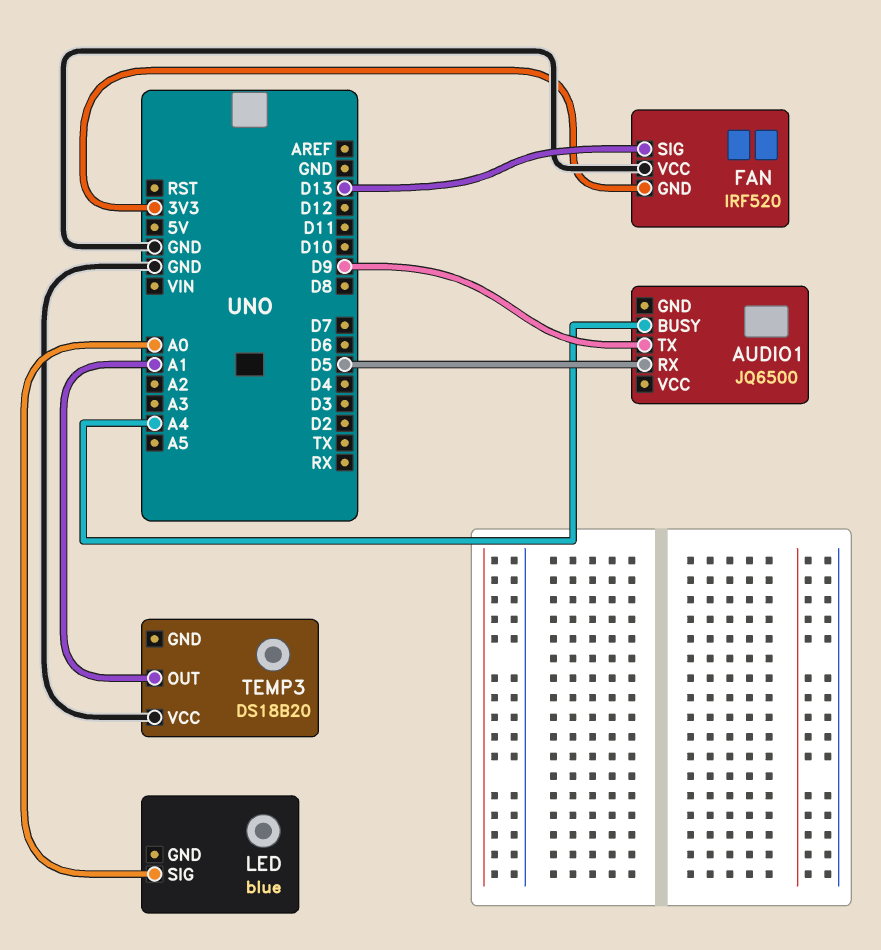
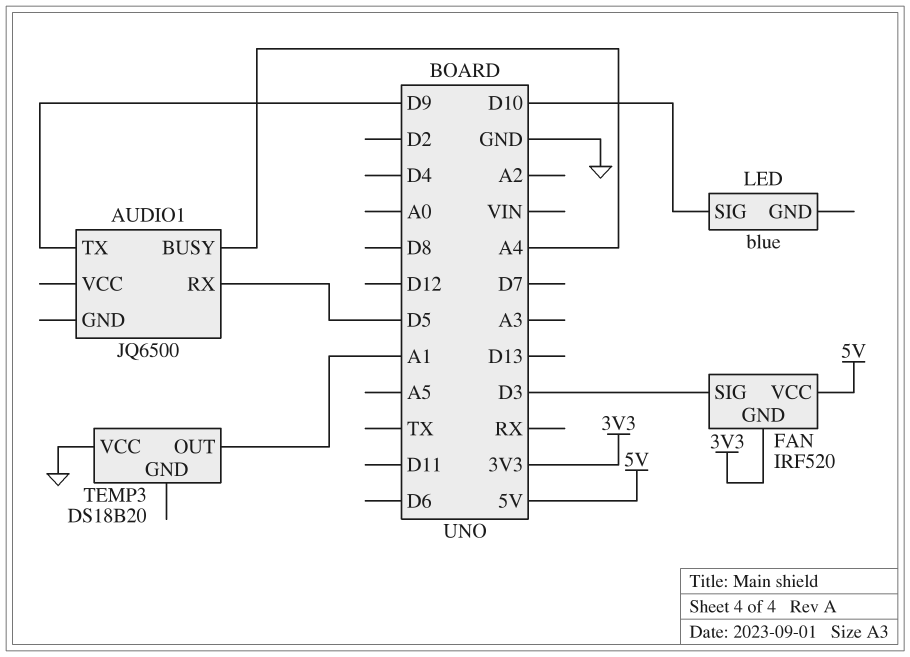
FAN pin SIG: D13 -> D3
FAN pin VCC: GND -> 5V
LED pin SIG: A0 -> D10

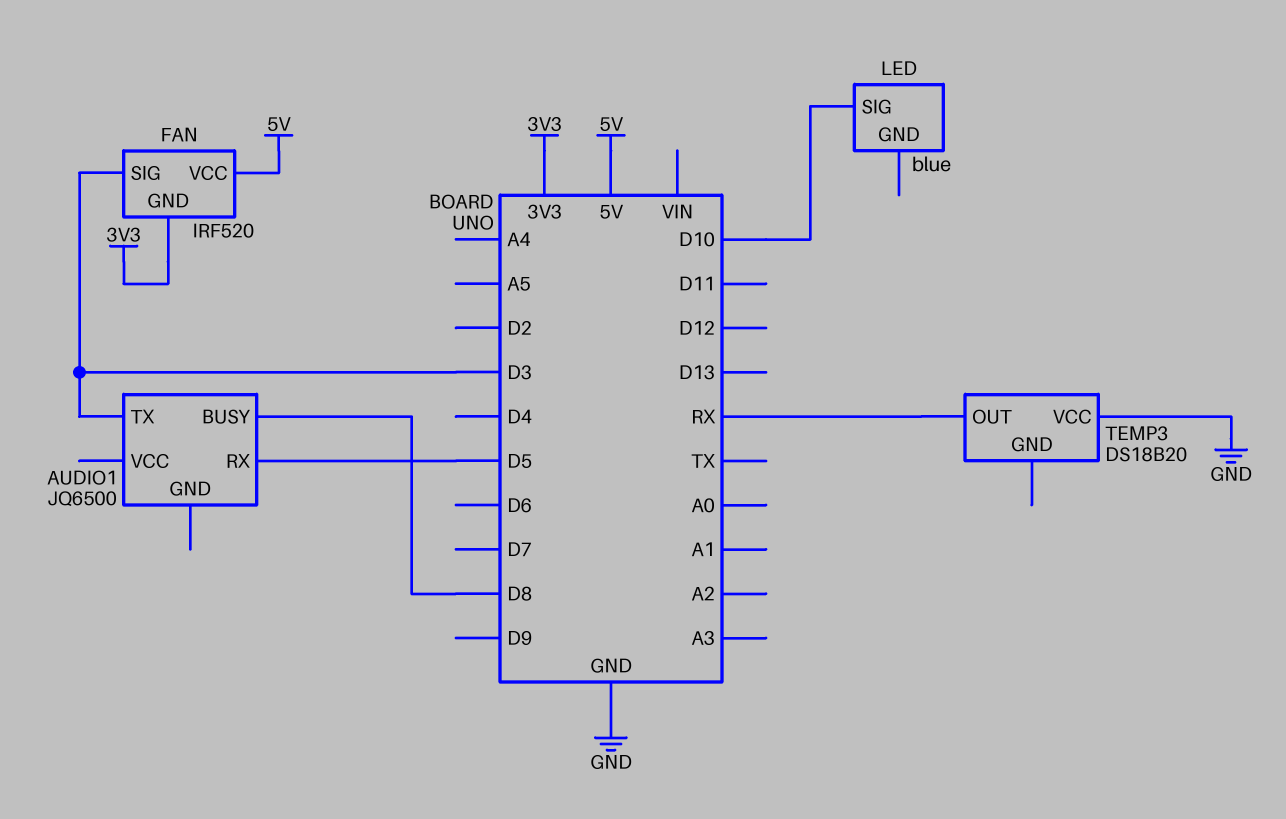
AUDIO1 pin BUSY: A4 -> D8
AUDIO1 pin TX: D9 -> D3
TEMP3 pin OUT: A1 -> RX

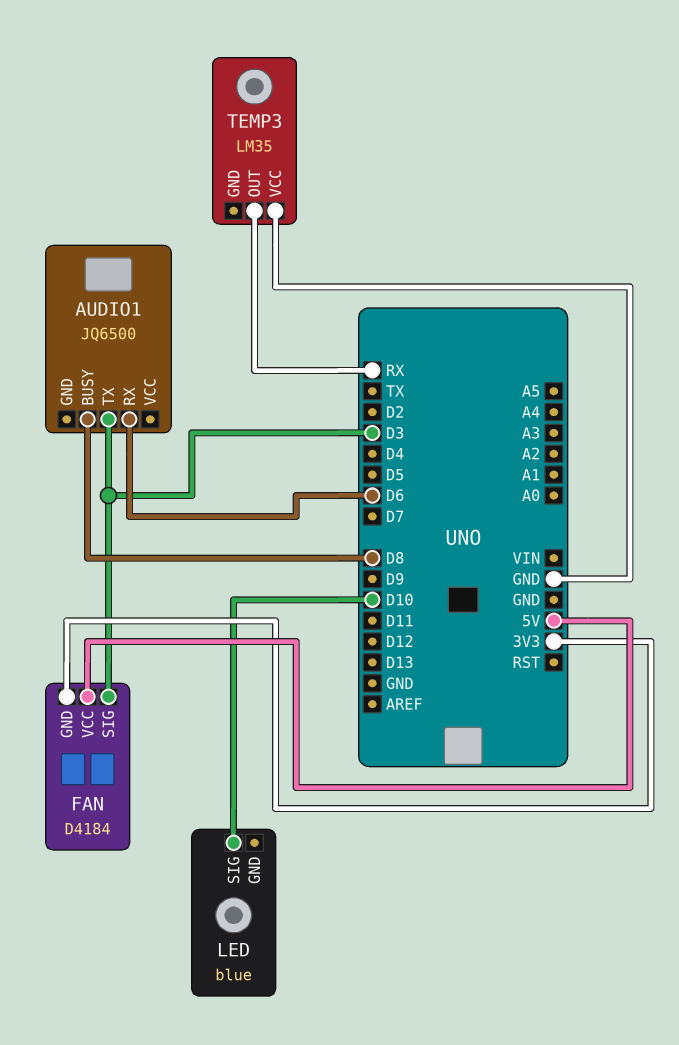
AUDIO1 pin RX: D5 -> D6
FAN: IRF520 -> D4184
TEMP3: DS18B20 -> LM35

